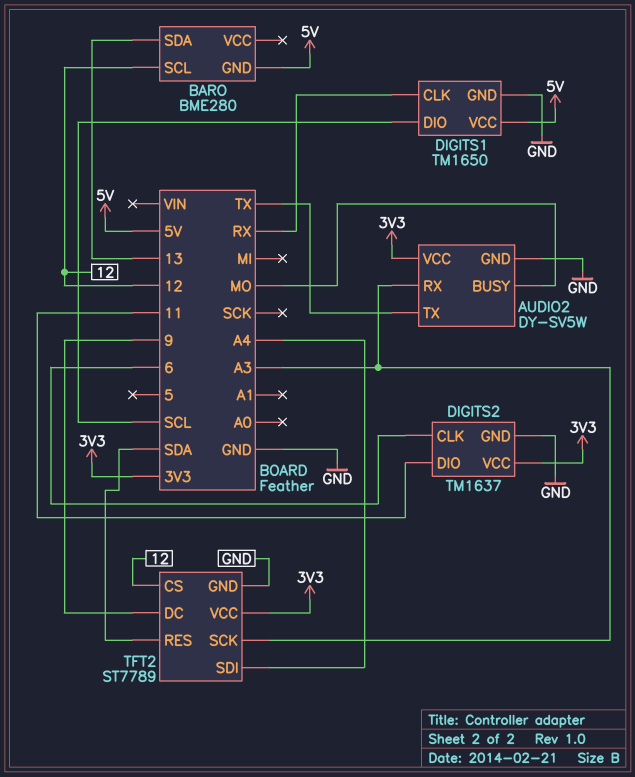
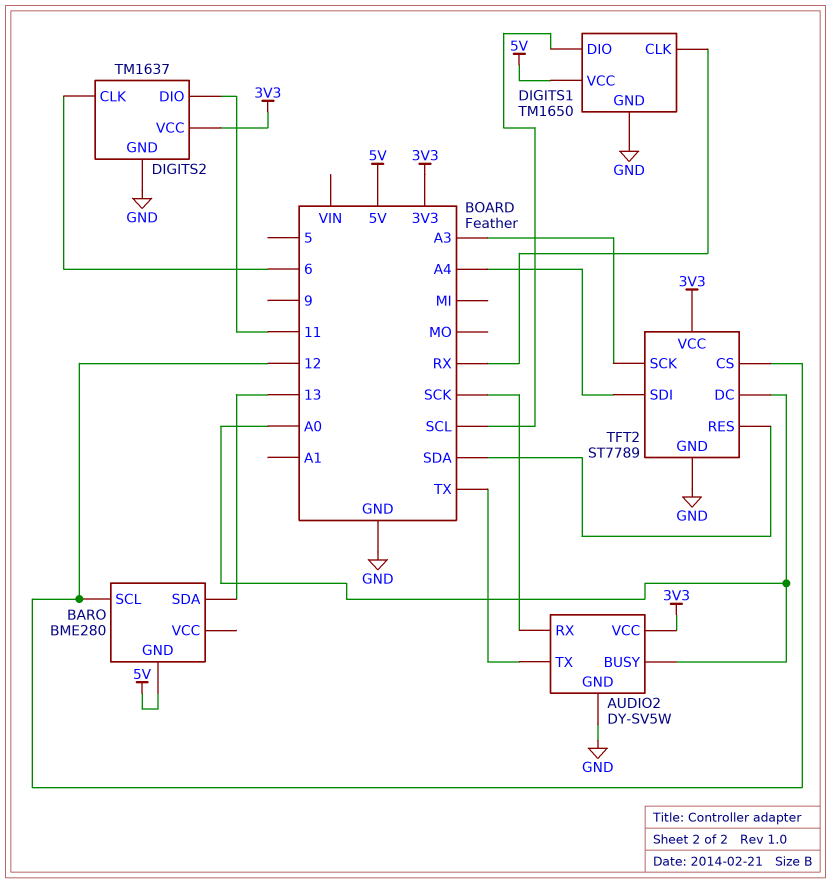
AUDIO2 pin BUSY: MO -> A0
AUDIO2 pin RX: A3 -> SCK
TFT2 pin DC: 9 -> A0

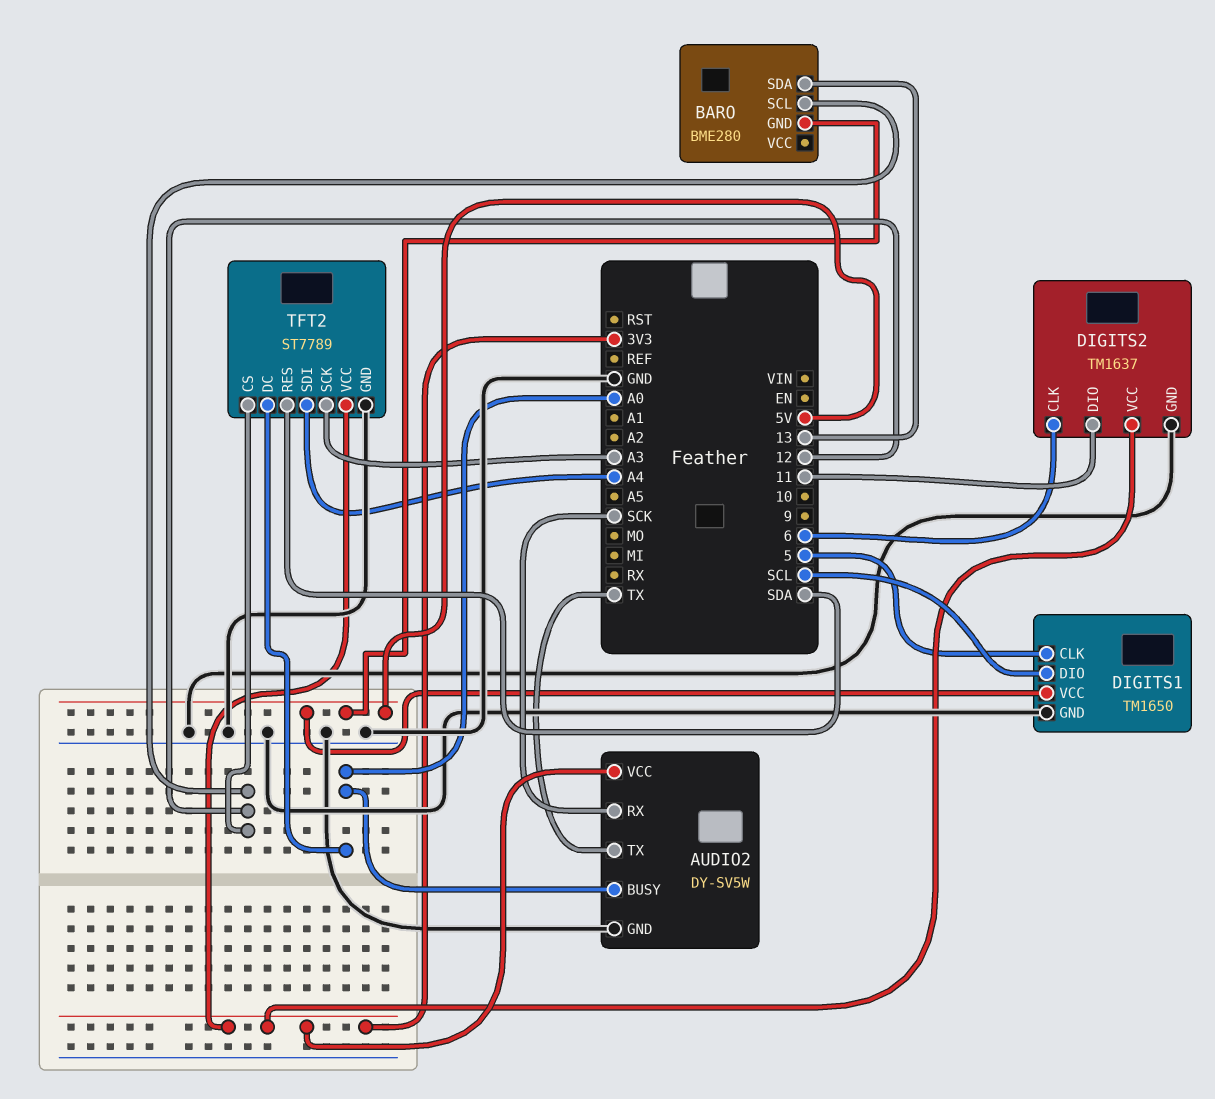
DIGITS1 pin CLK: RX -> 5

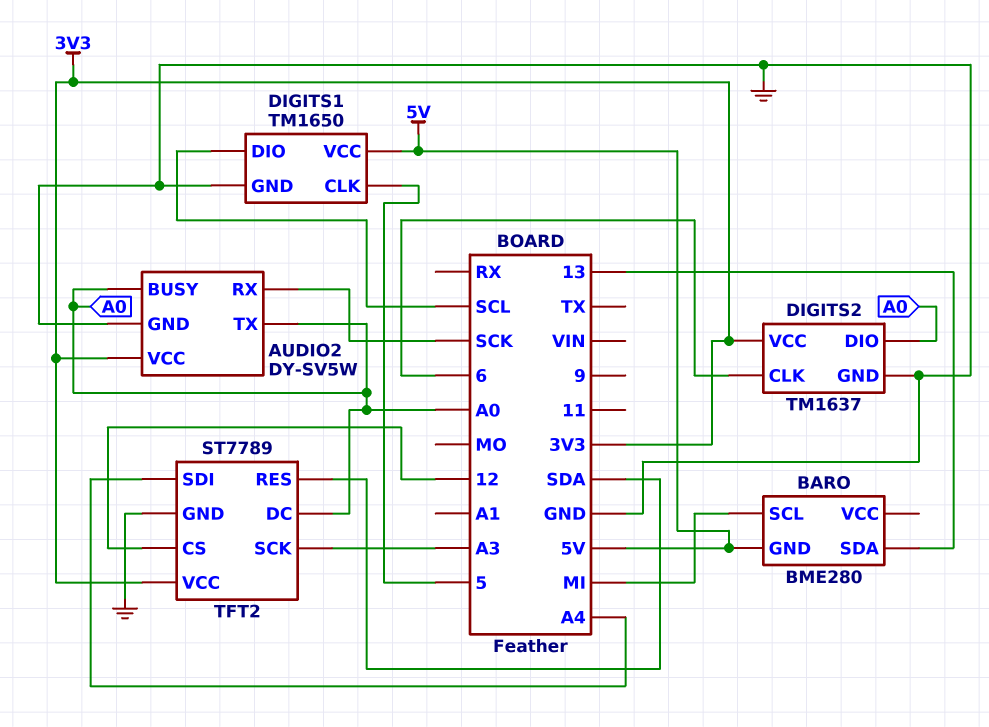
AUDIO2 pin TX: TX -> A0
BARO pin SCL: 12 -> MI
DIGITS2 pin DIO: 11 -> A0

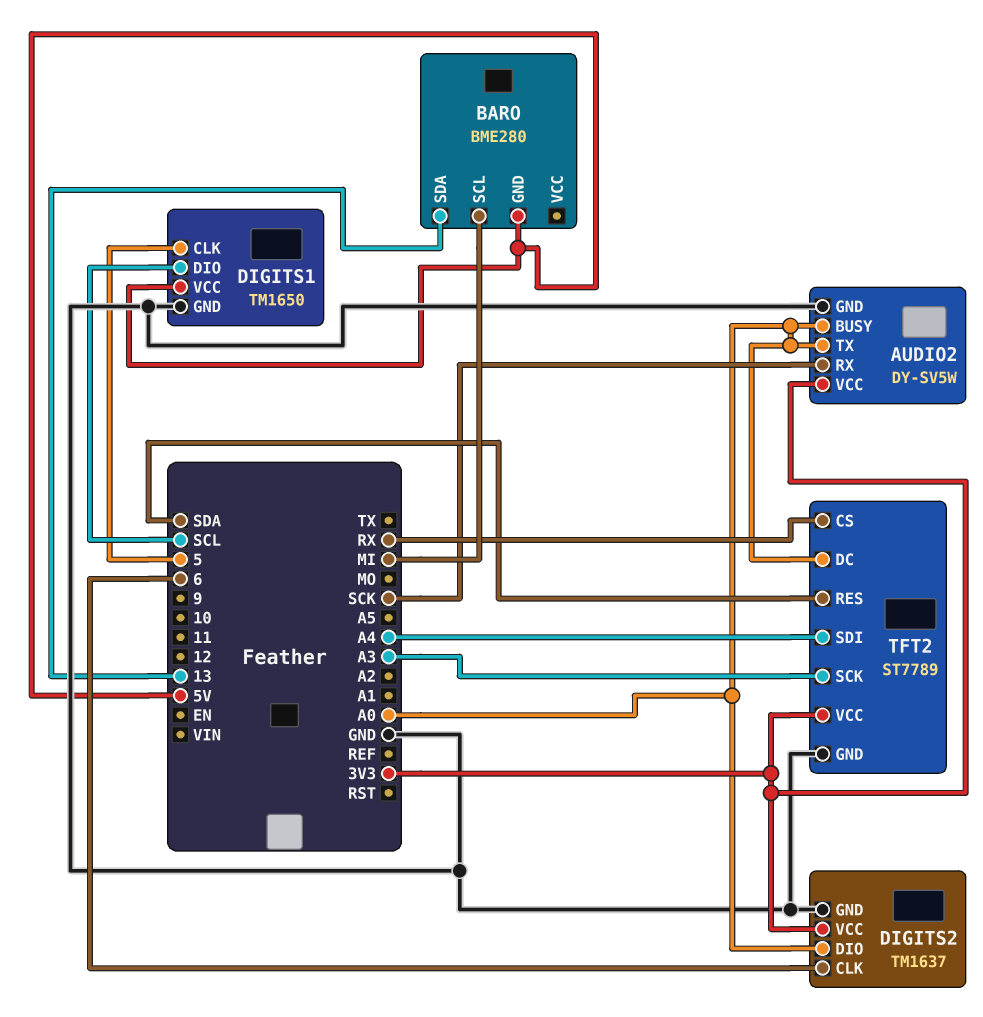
TFT2 pin CS: 12 -> RX

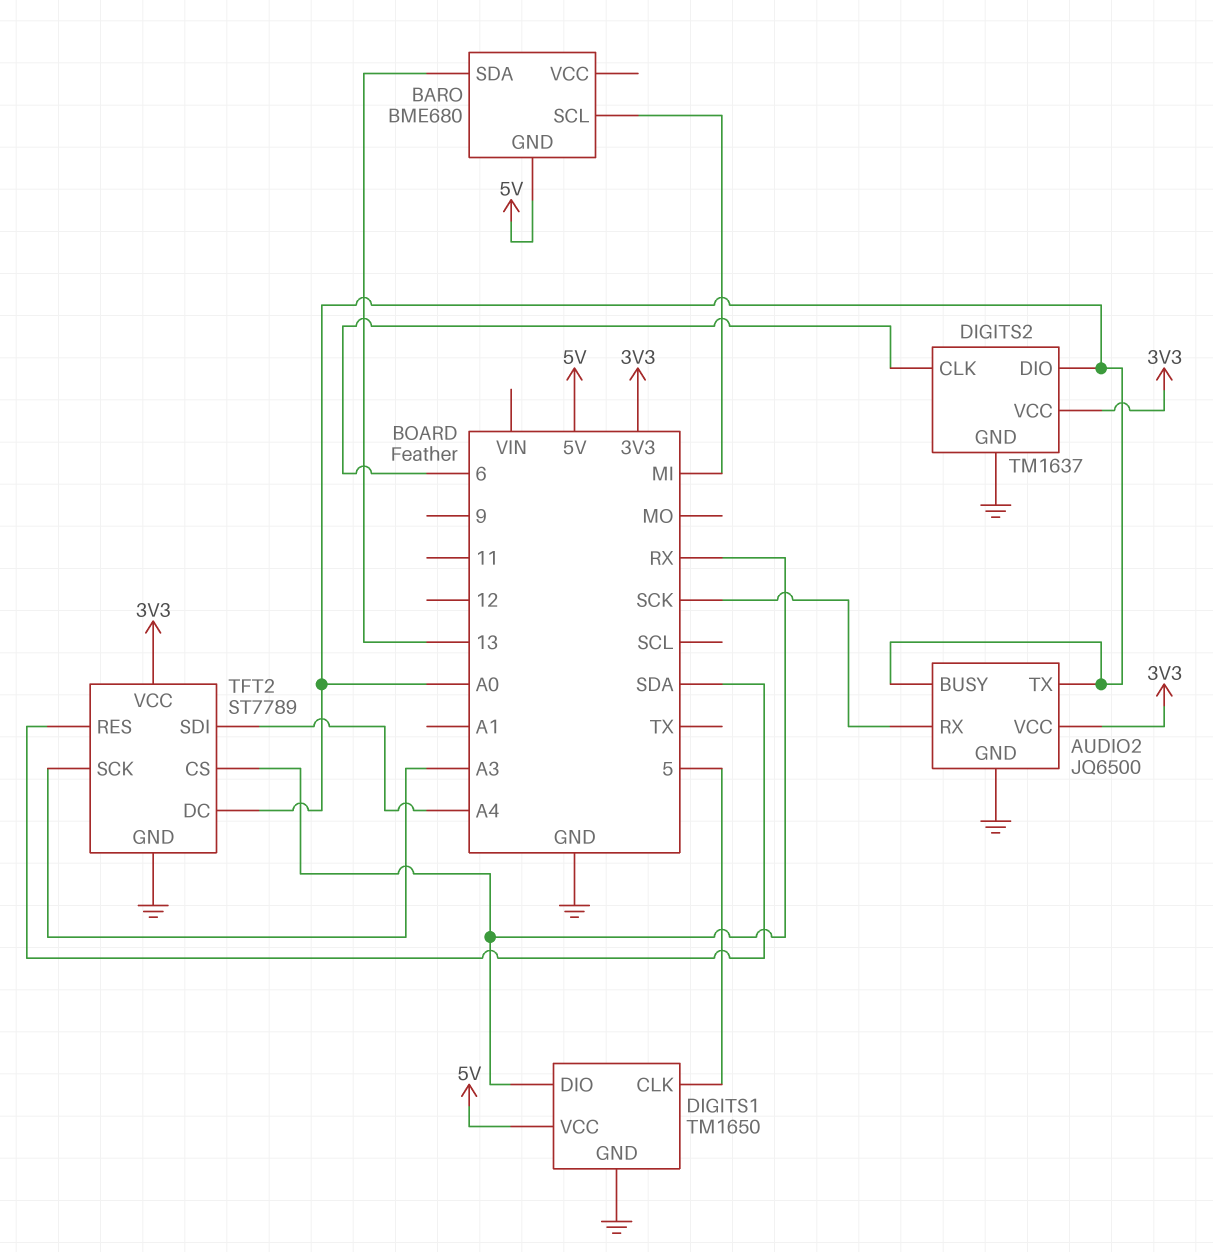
AUDIO2: DY-SV5W -> JQ6500
BARO: BME280 -> BME680
DIGITS1 pin DIO: SCL -> RX

